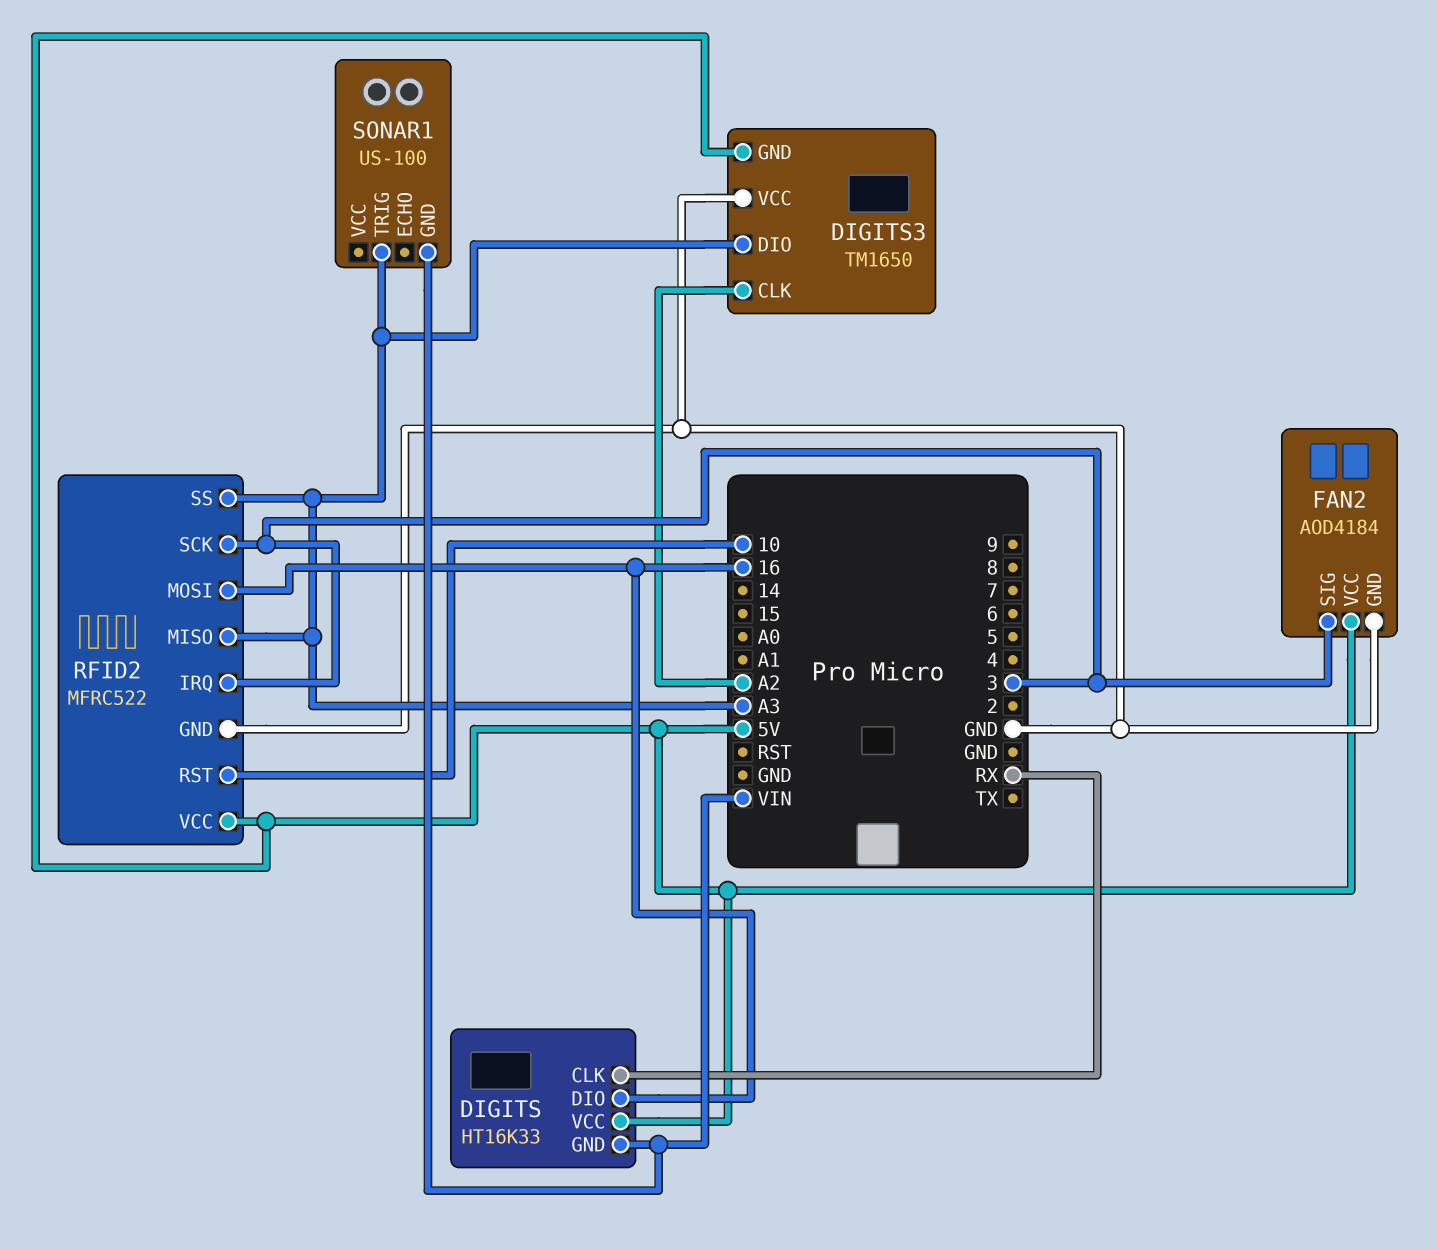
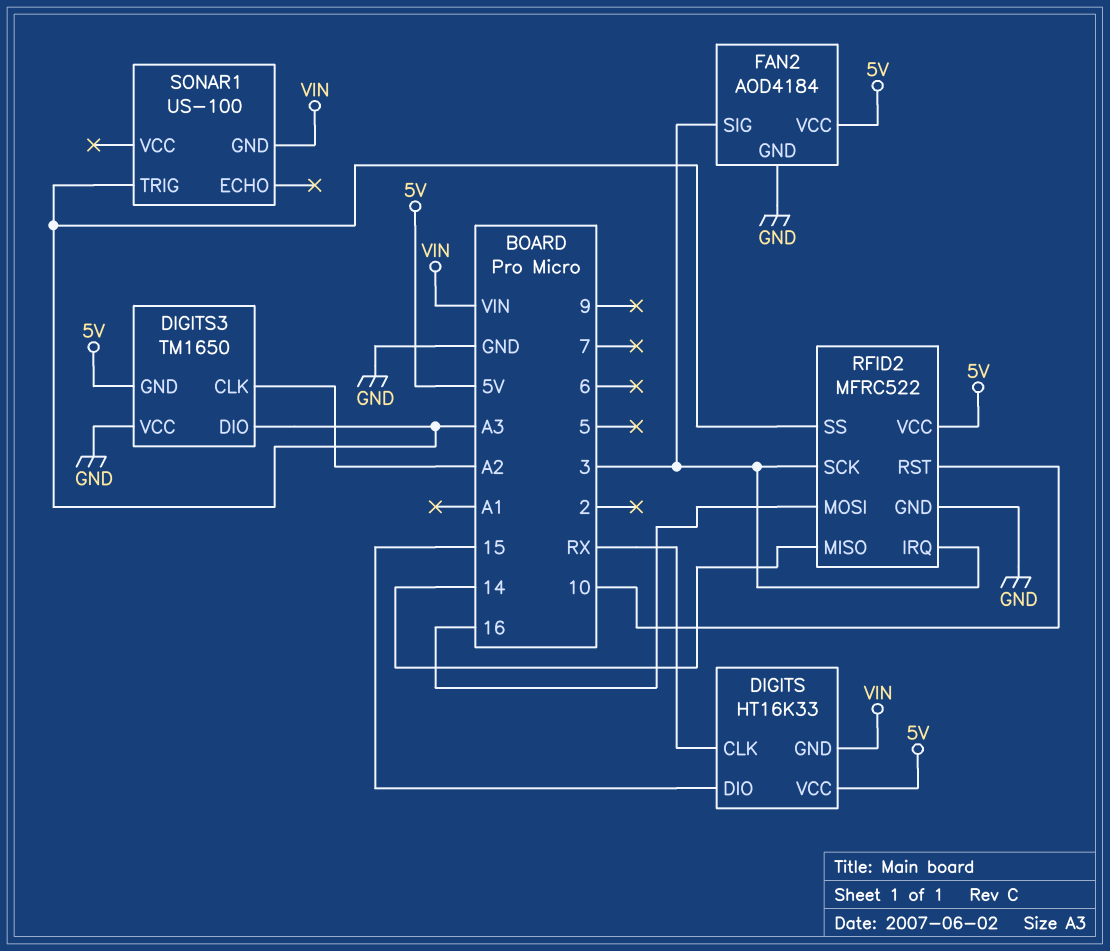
DIGITS pin DIO: 16 -> 15
RFID2 pin MISO: A3 -> 14

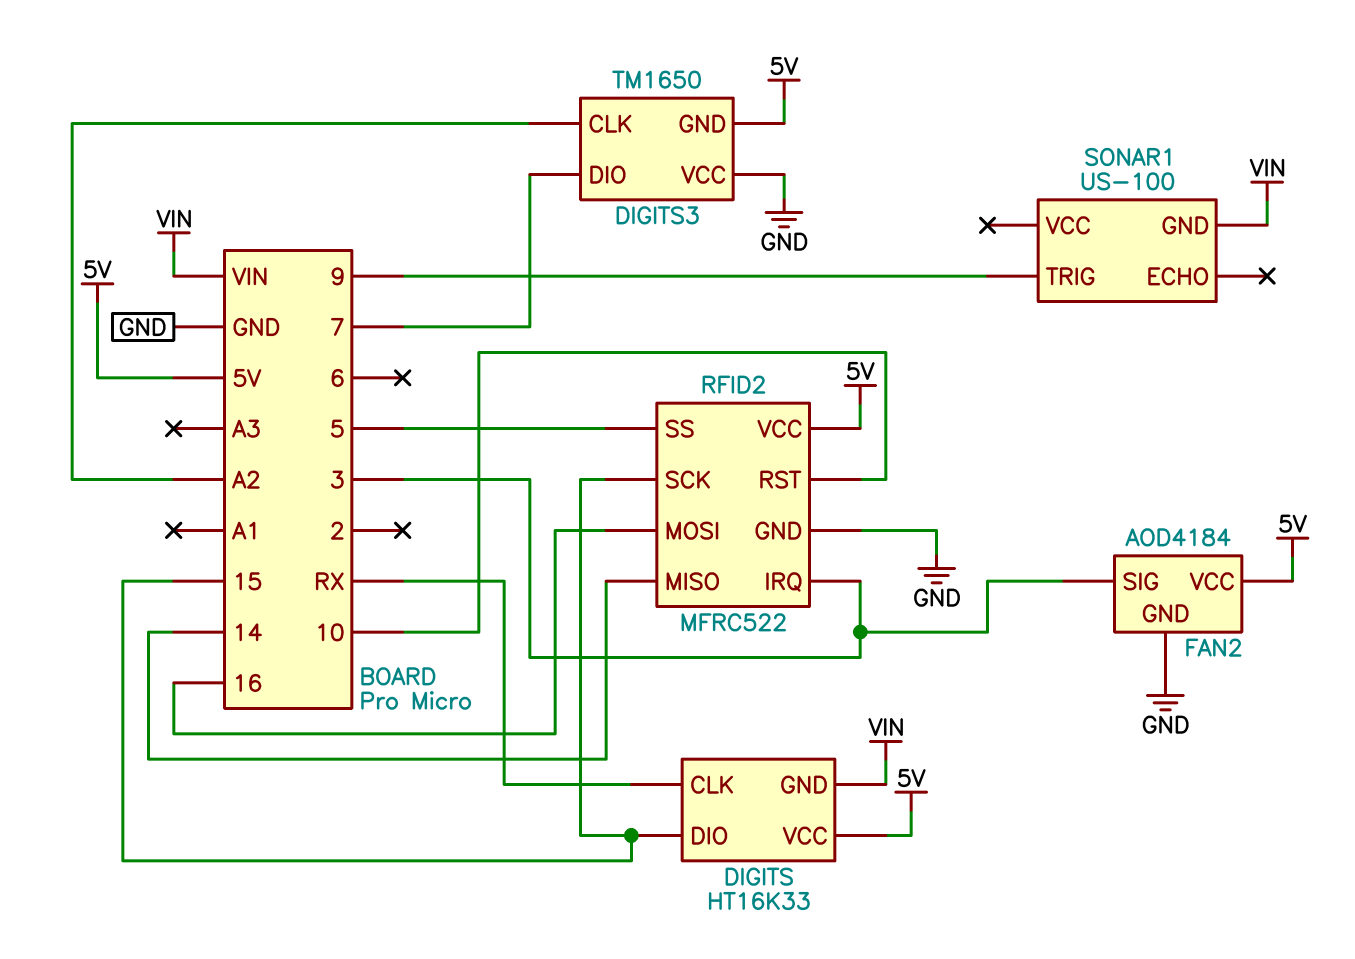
DIGITS3 pin DIO: A3 -> 7
RFID2 pin SCK: 3 -> 15
RFID2 pin SS: A3 -> 5
SONAR1 pin TRIG: A3 -> 9

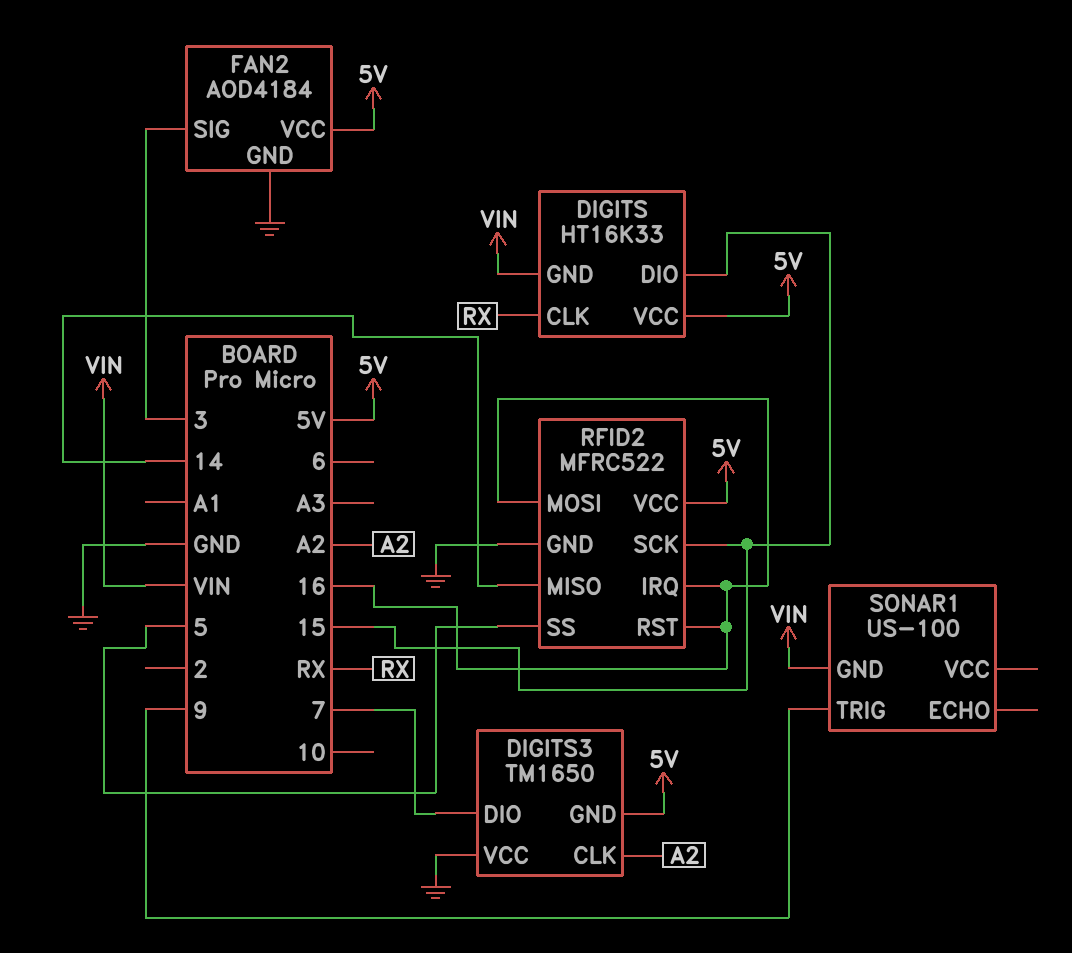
RFID2 pin IRQ: 3 -> 16
RFID2 pin RST: 10 -> 16

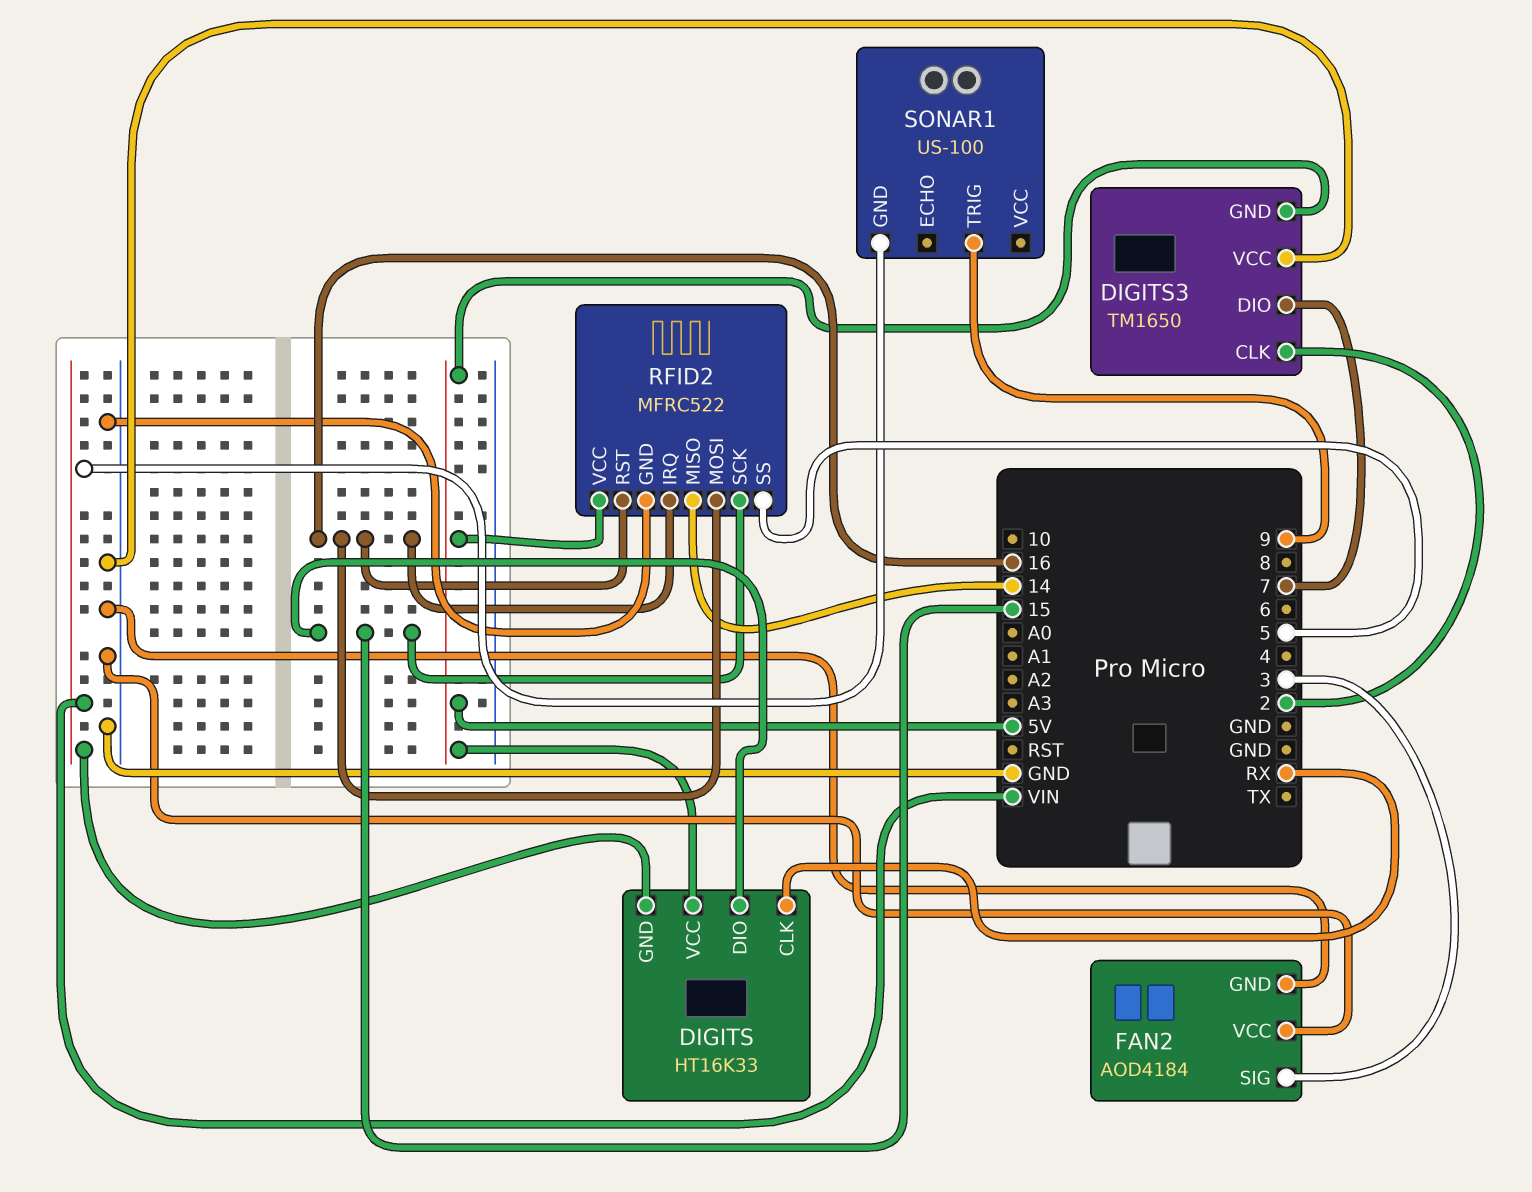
DIGITS3 pin CLK: A2 -> 2
FAN2 pin VCC: 5V -> GND

